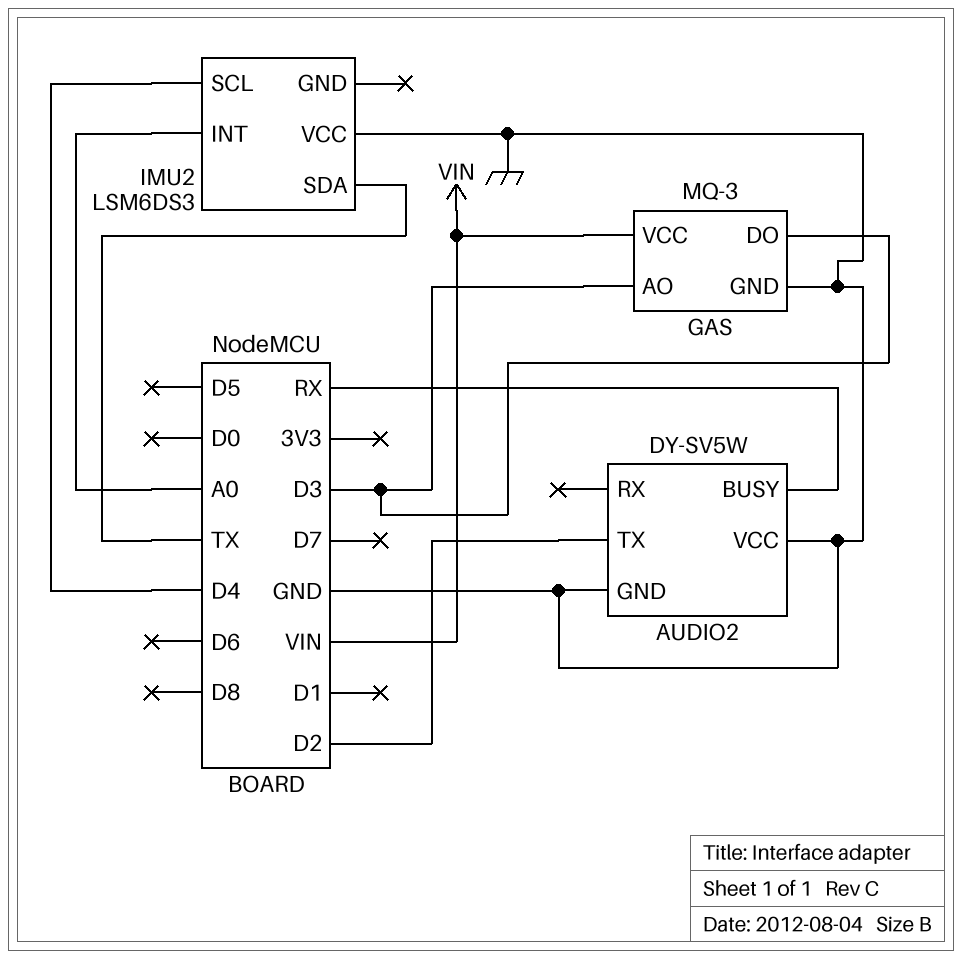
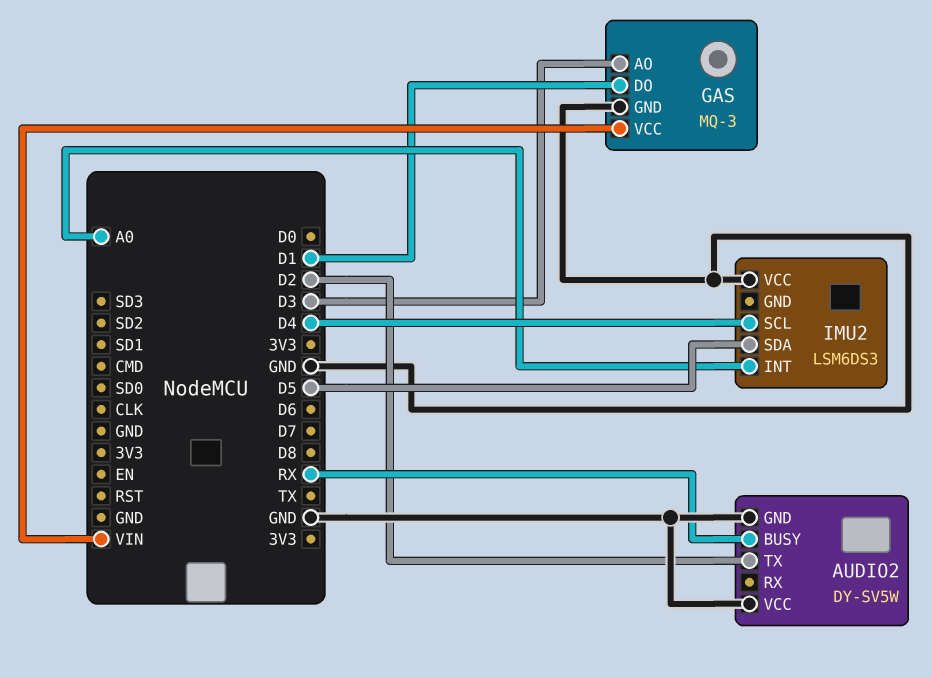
GAS pin DO: D3 -> D1
IMU2 pin SDA: TX -> D5

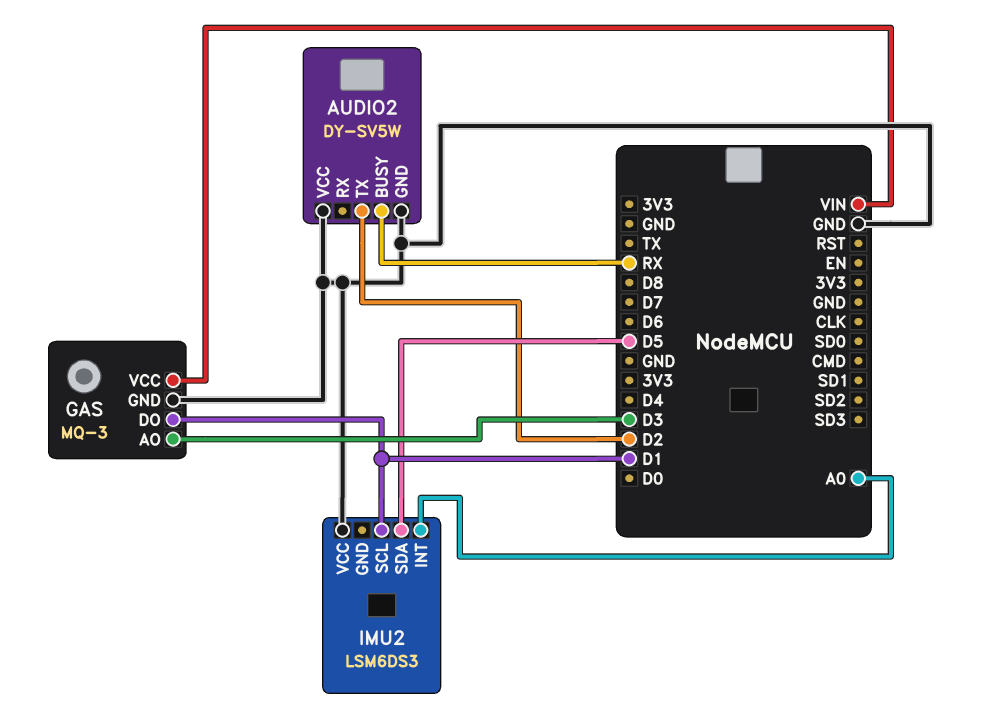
IMU2 pin SCL: D4 -> D1

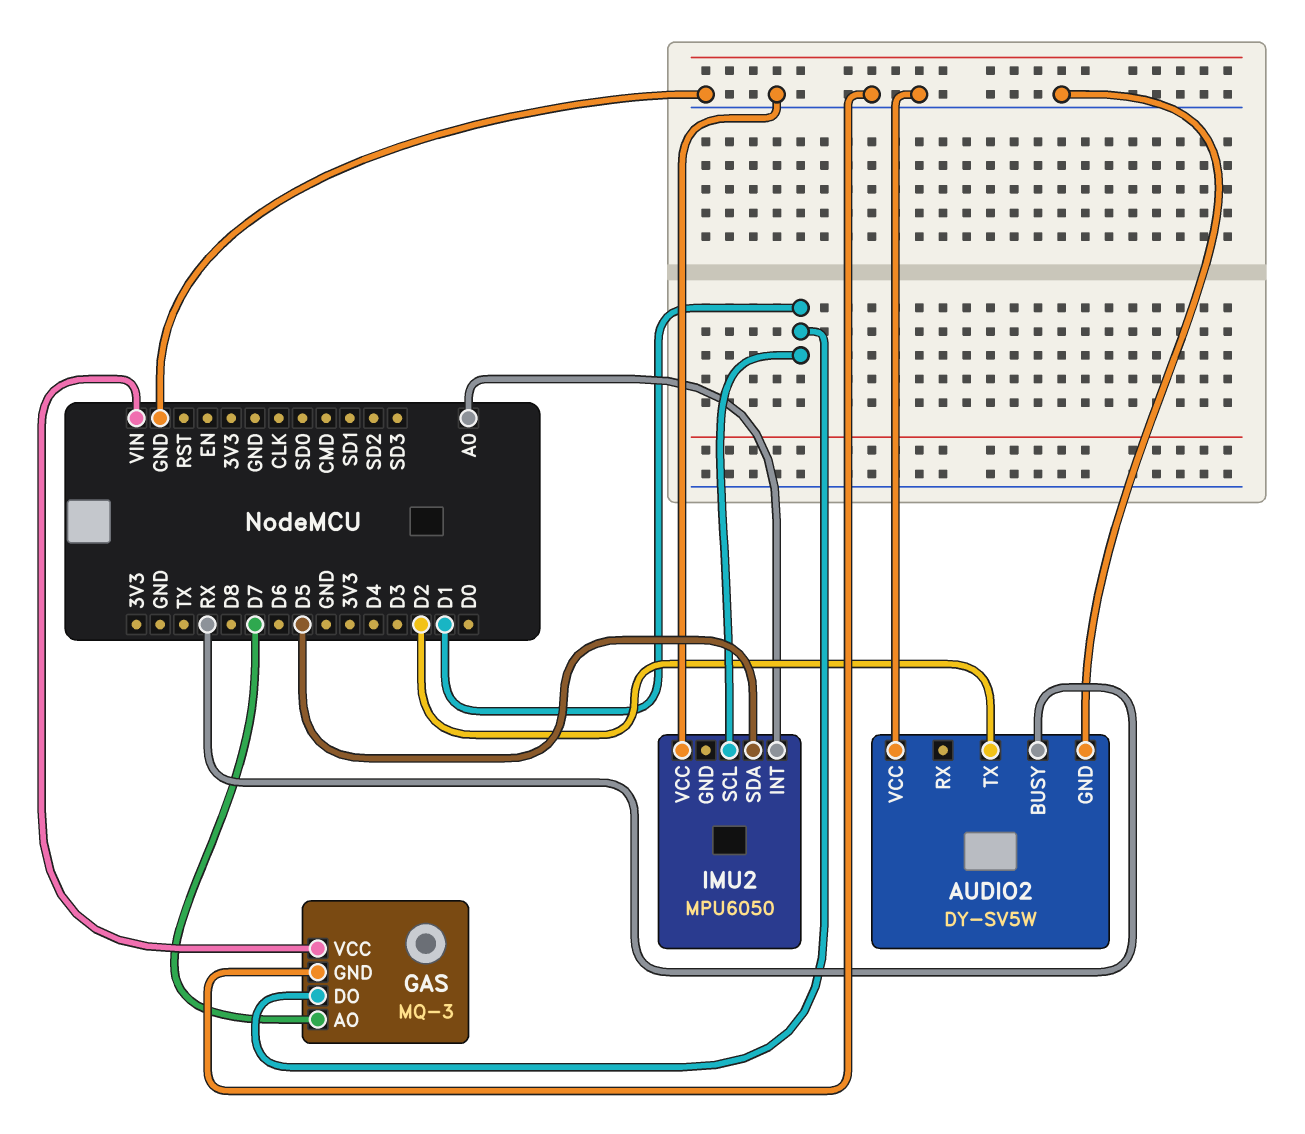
GAS pin AO: D3 -> D7
IMU2: LSM6DS3 -> MPU6050

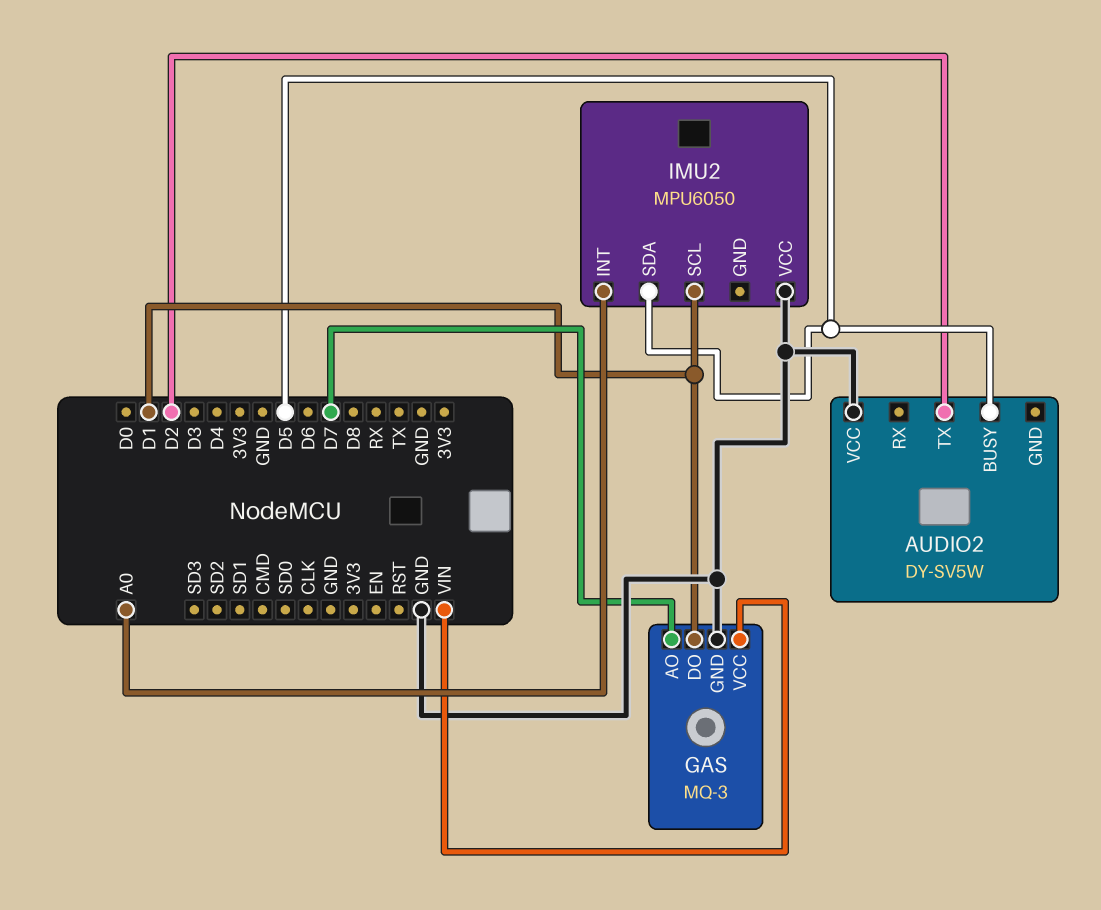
AUDIO2 pin BUSY: RX -> D5
AUDIO2 pin GND: GND -> none

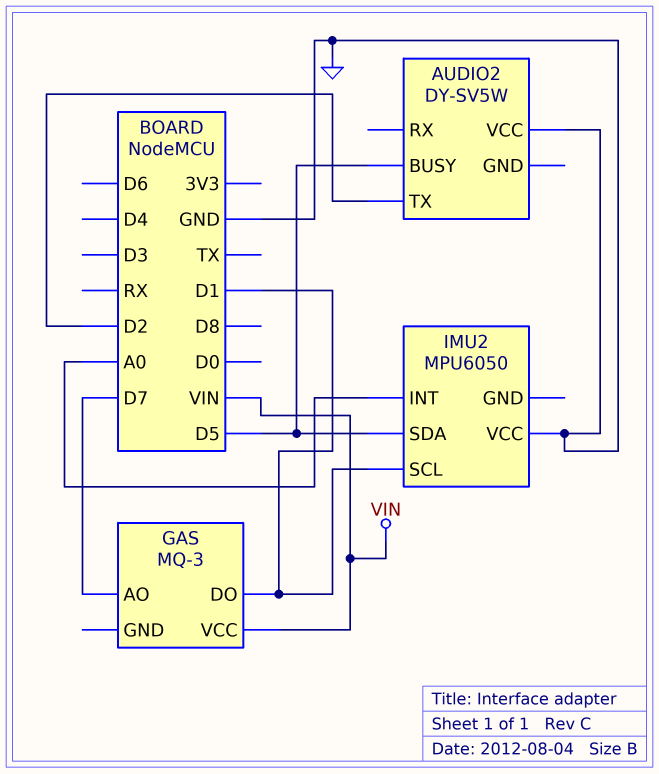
GAS pin GND: GND -> none

